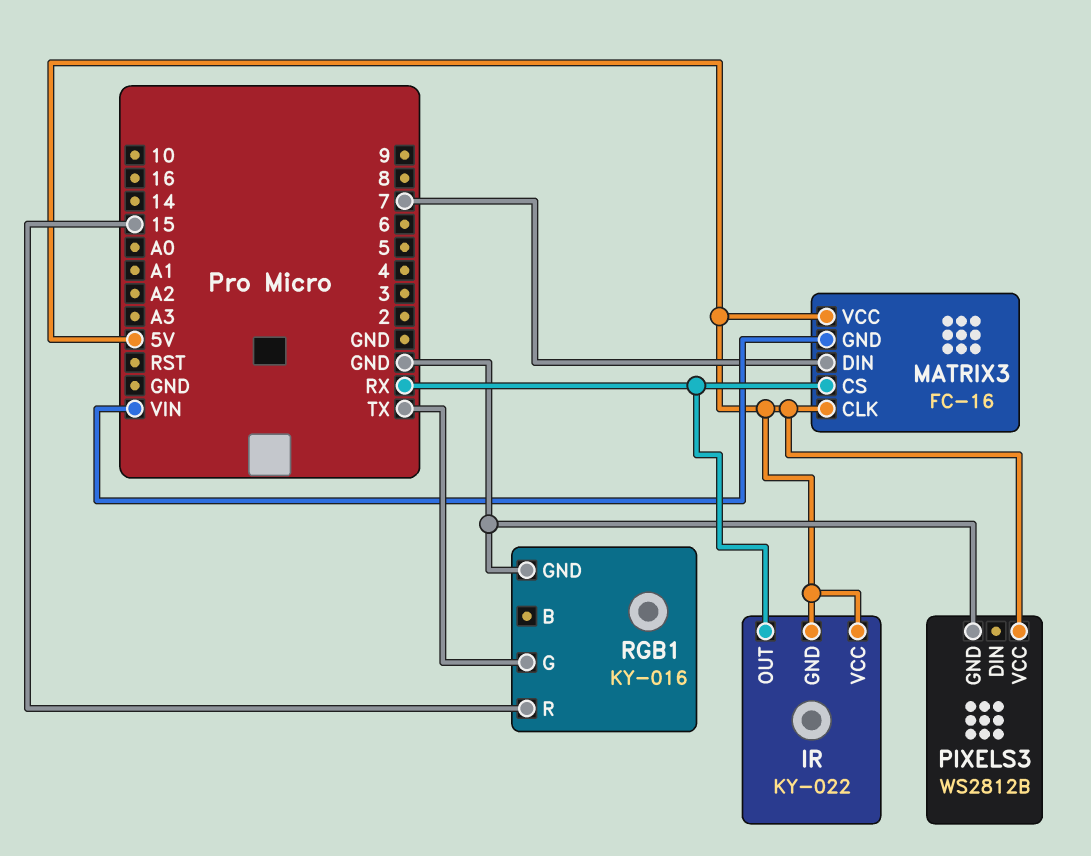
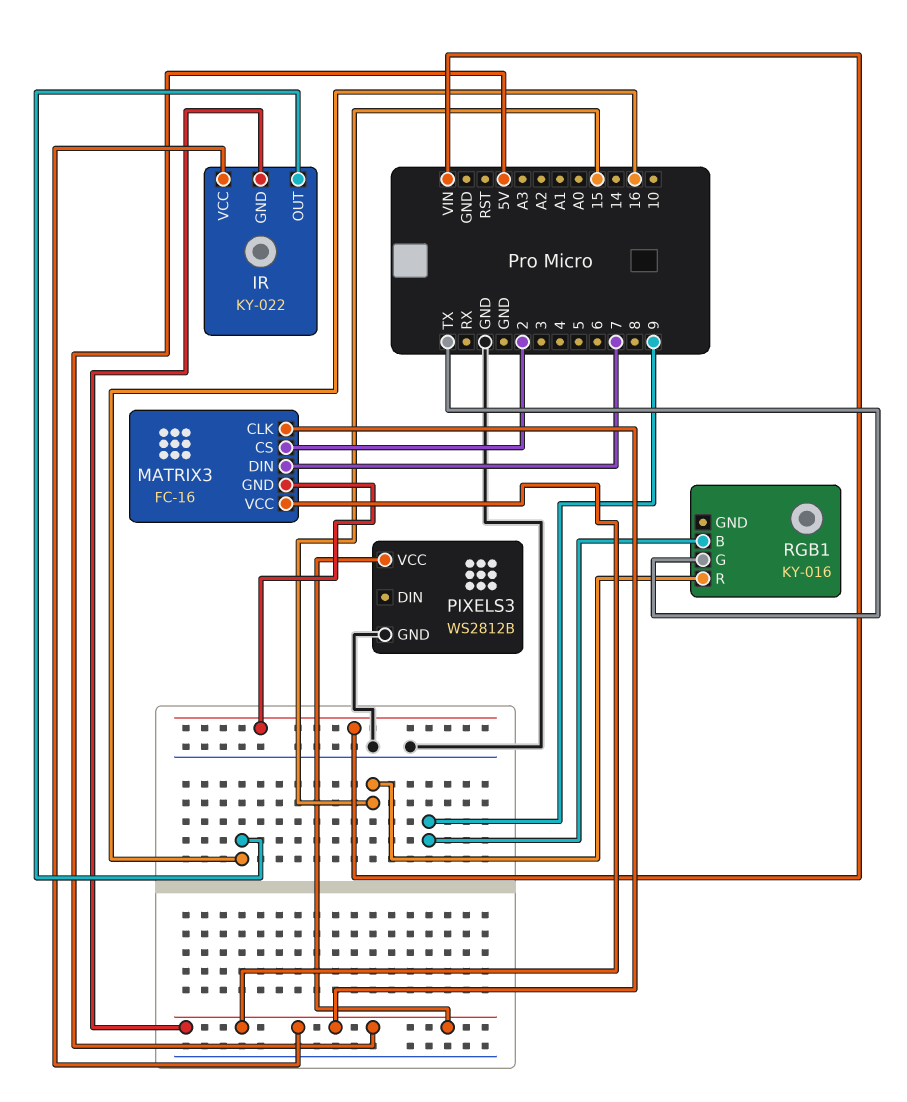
IR pin OUT: RX -> 16
MATRIX3 pin CS: RX -> 2
RGB1 pin B: none -> 9
RGB1 pin GND: GND -> none

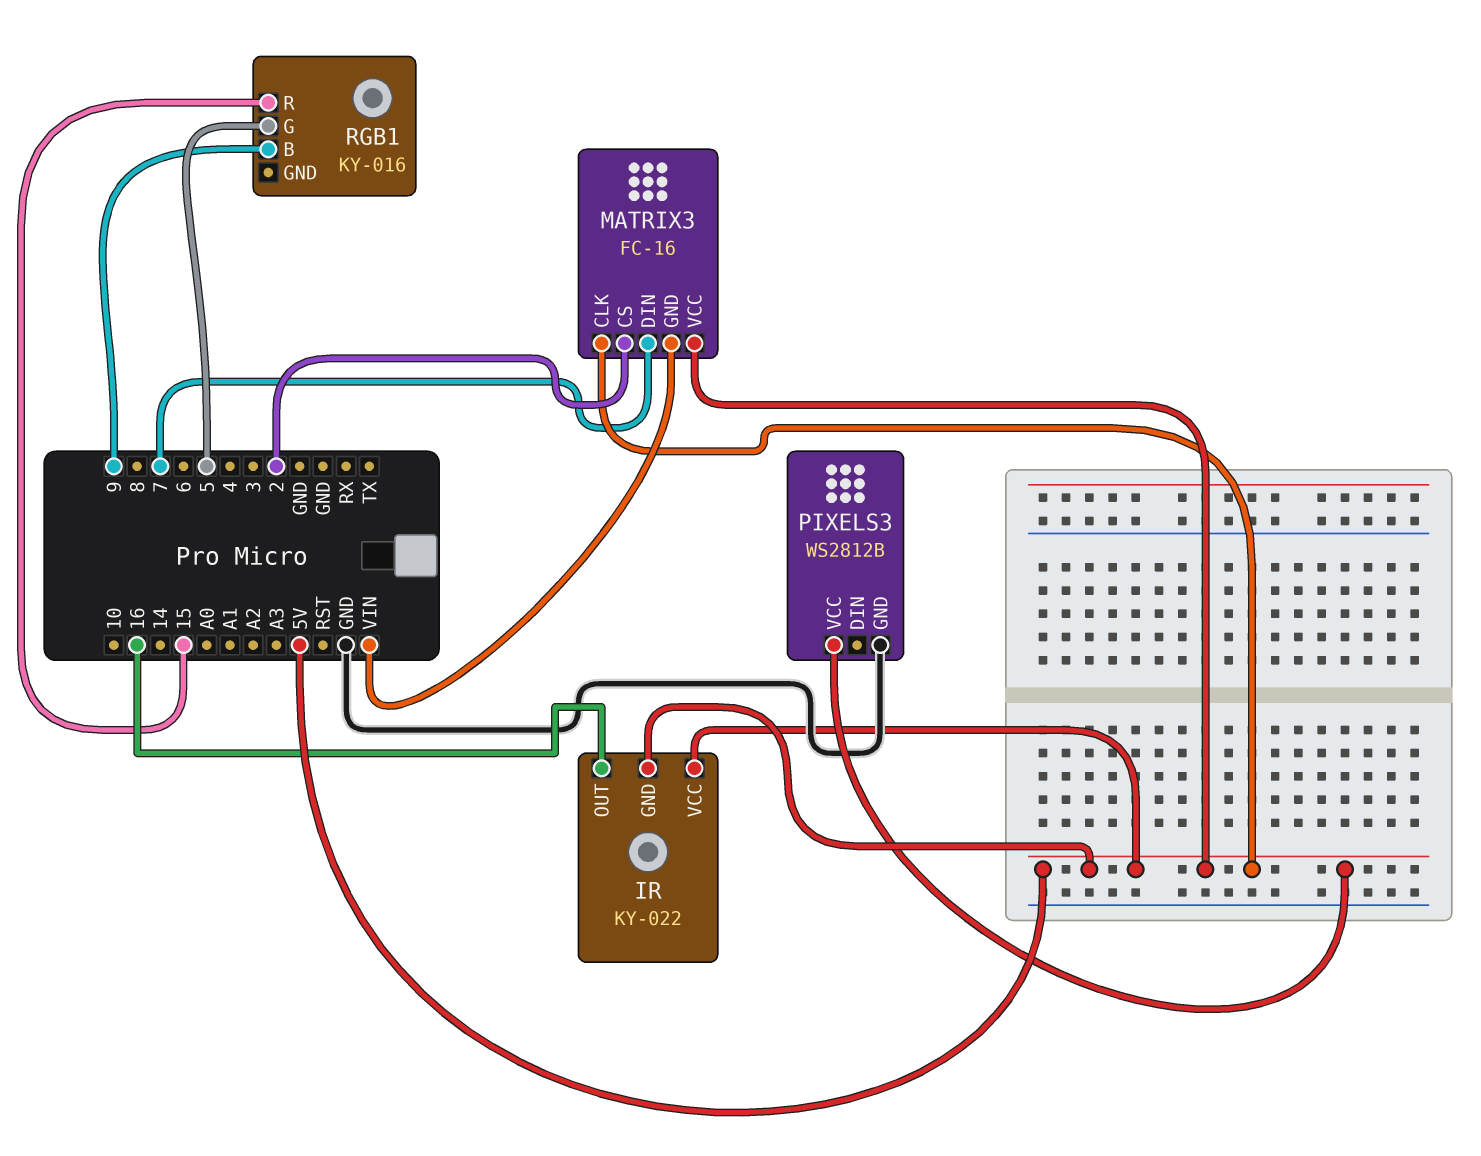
RGB1 pin G: TX -> 5

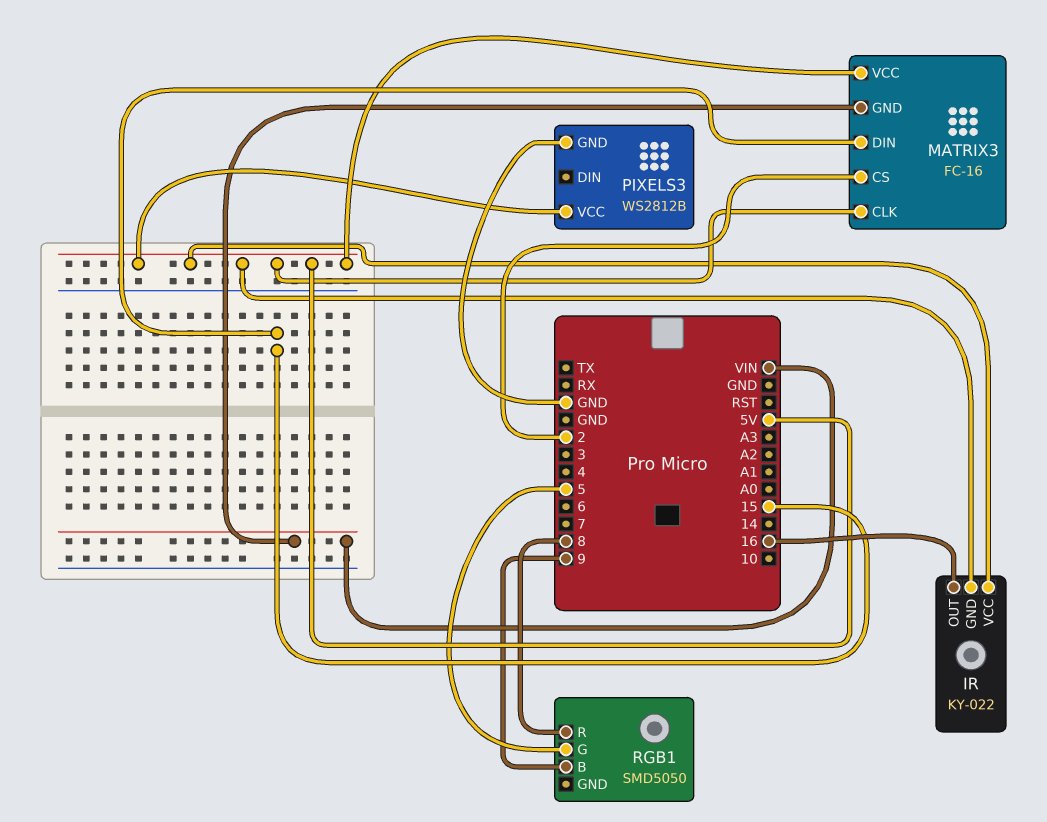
MATRIX3 pin DIN: 7 -> 15
RGB1: KY-016 -> SMD5050
RGB1 pin R: 15 -> 8

